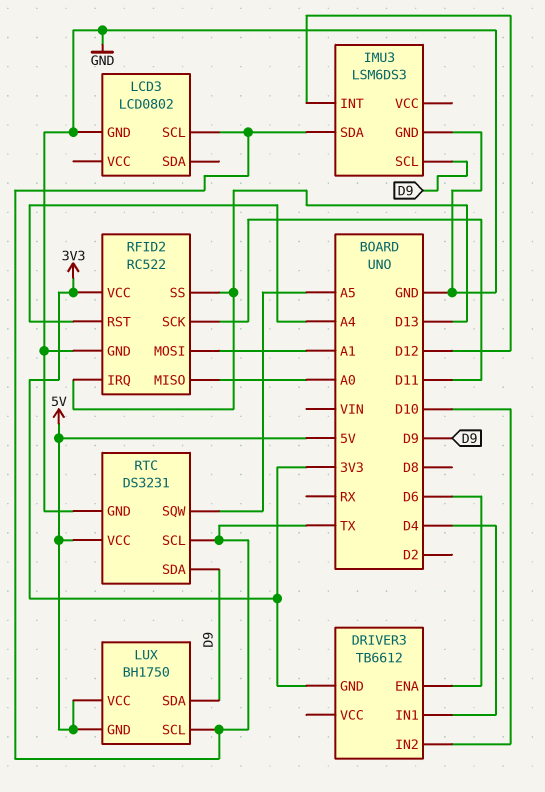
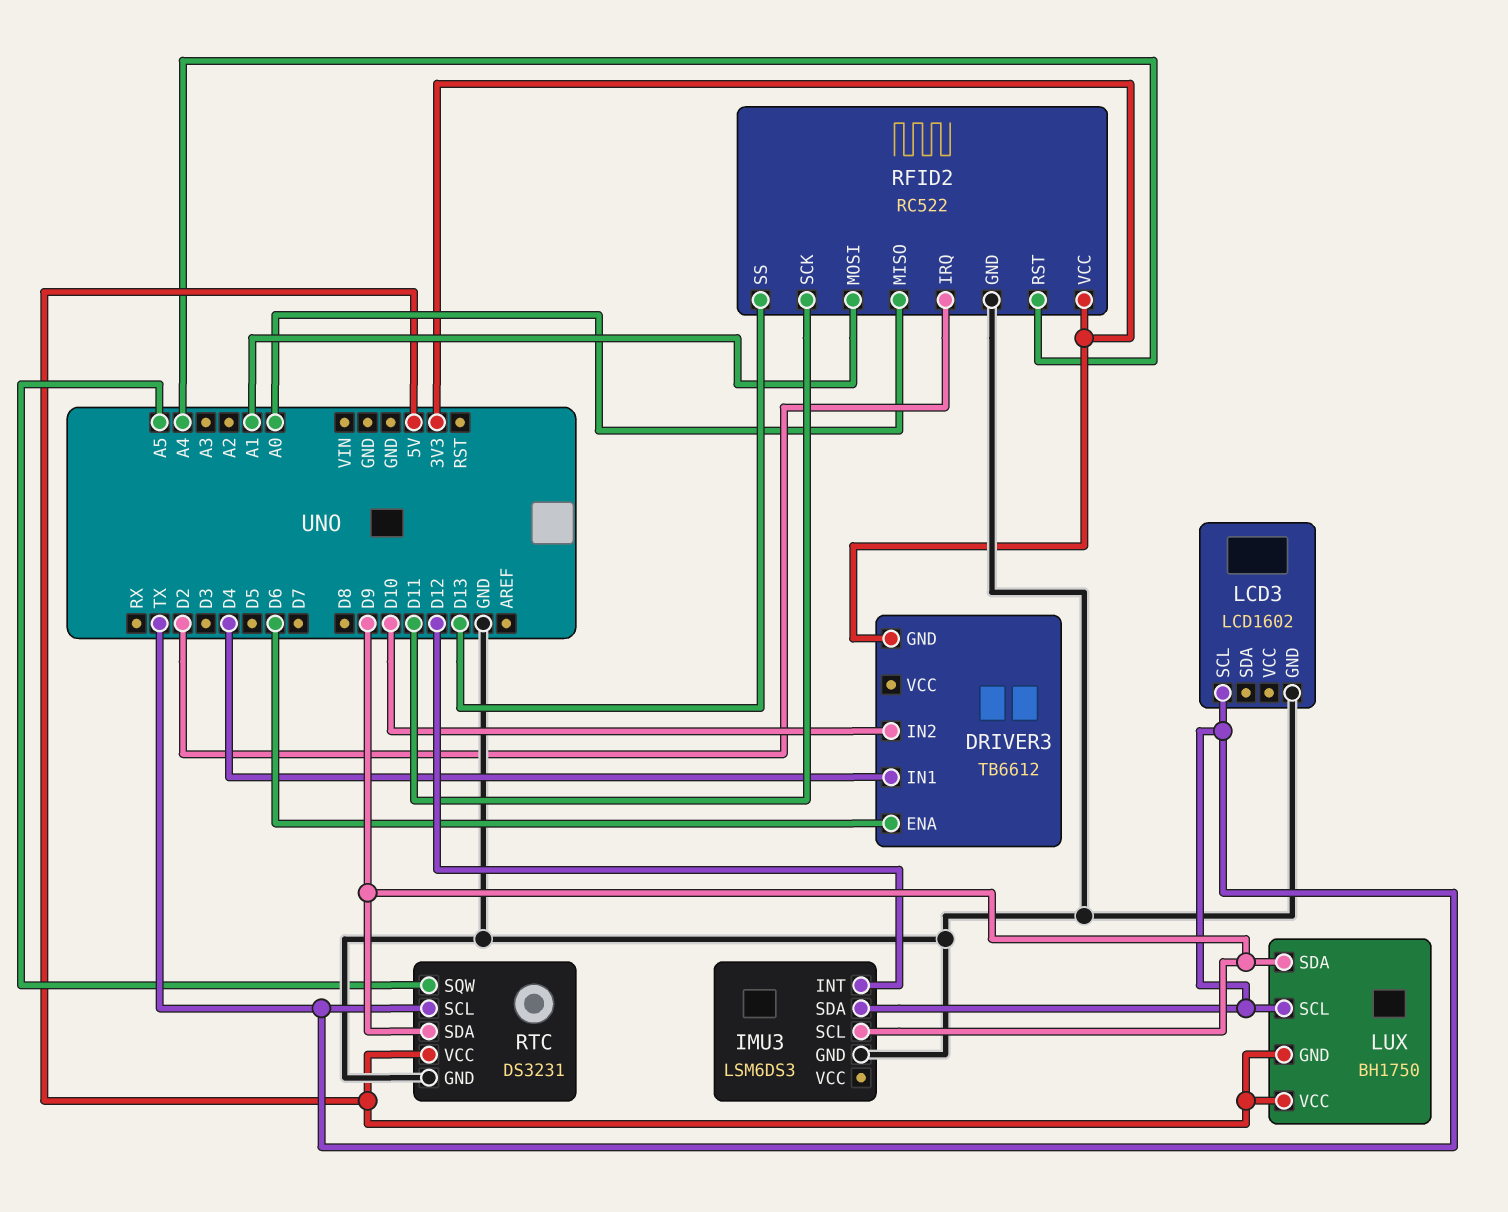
LCD3: LCD0802 -> LCD1602
RFID2 pin IRQ: D13 -> D2

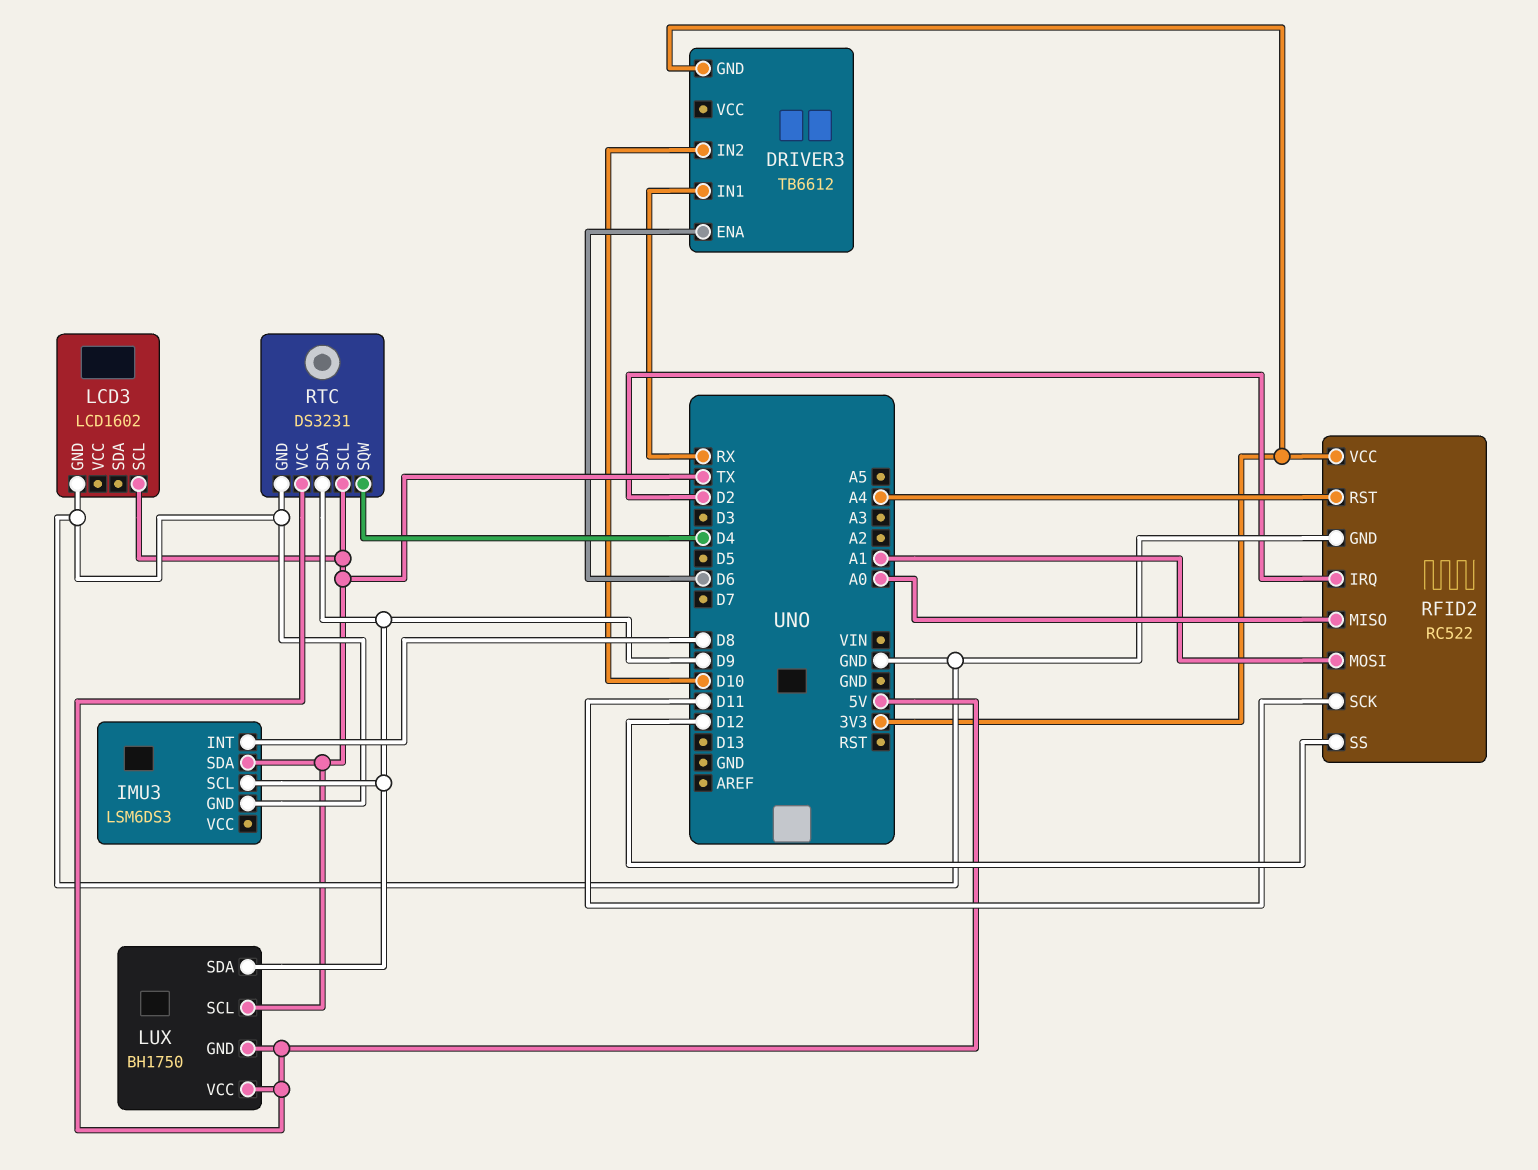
DRIVER3 pin IN1: D4 -> RX
IMU3 pin INT: D12 -> D8
RFID2 pin SS: D13 -> D12
RTC pin SQW: A5 -> D4

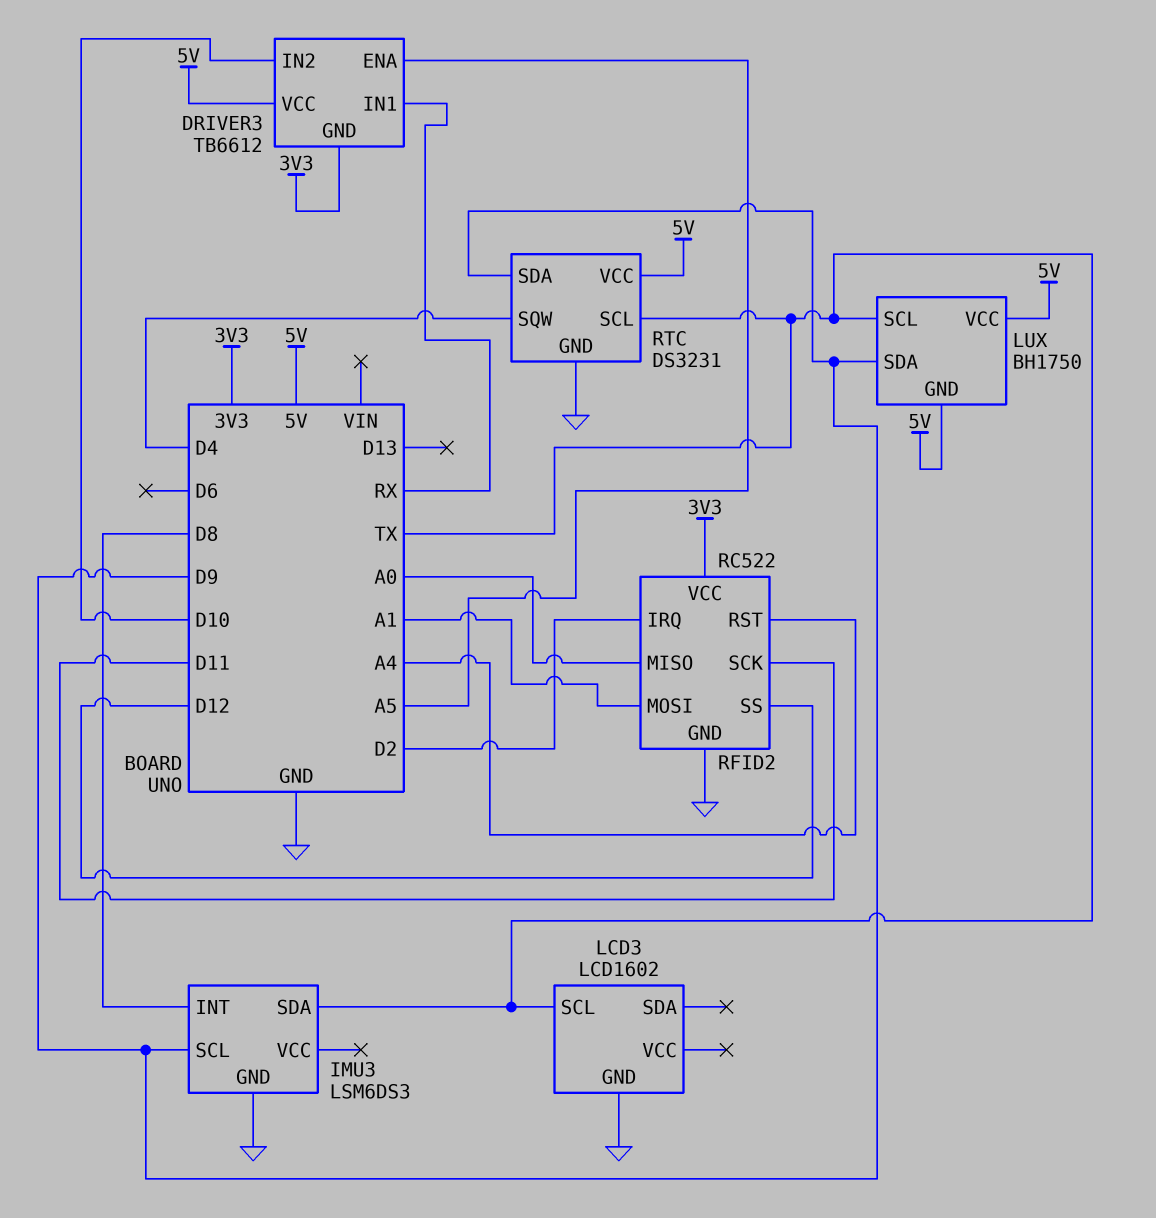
DRIVER3 pin ENA: D6 -> A5
DRIVER3 pin VCC: none -> 5V

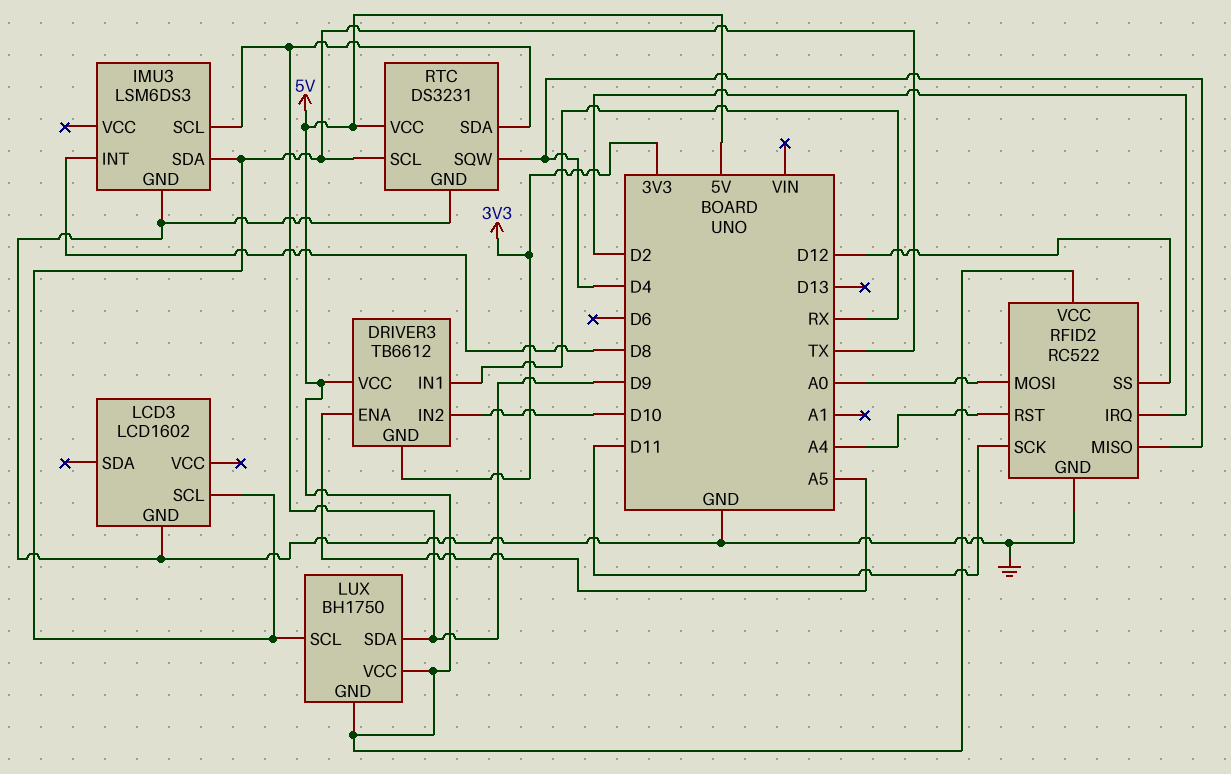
RFID2 pin MISO: A0 -> D4
RFID2 pin MOSI: A1 -> A0
RFID2 pin VCC: 3V3 -> 5V

